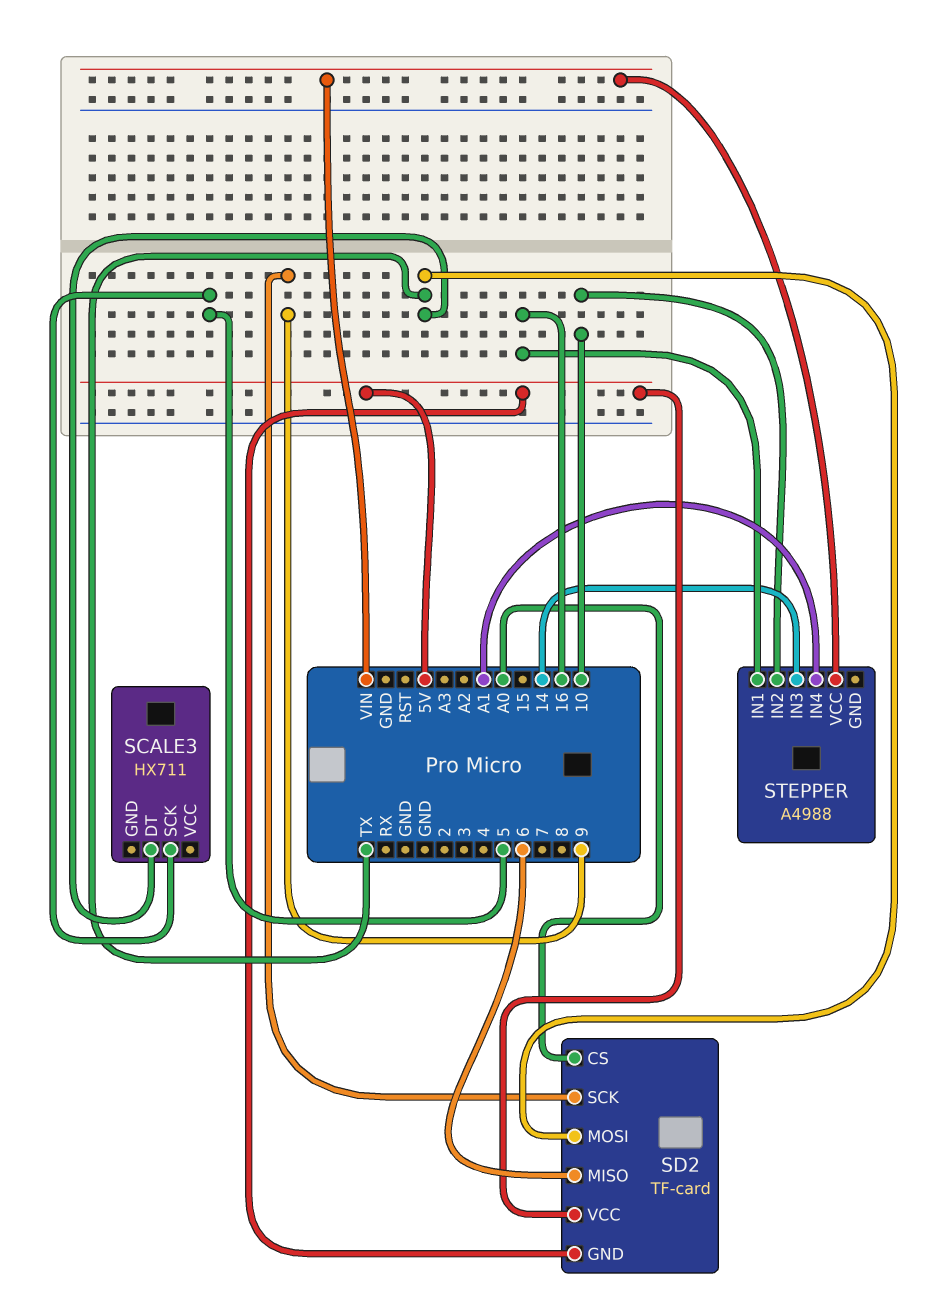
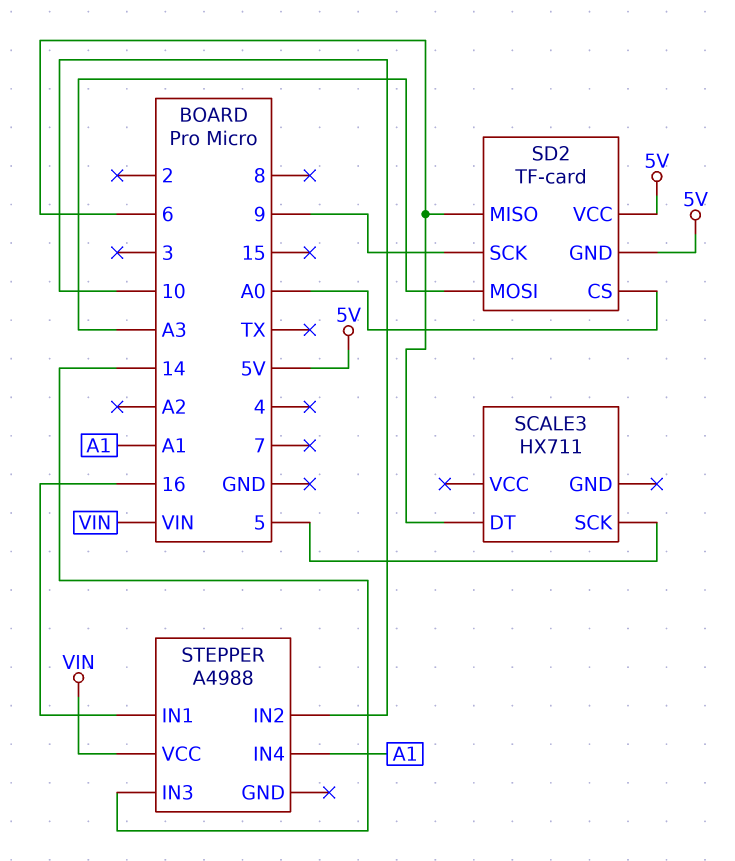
SCALE3 pin DT: TX -> 6
SD2 pin MOSI: TX -> A3

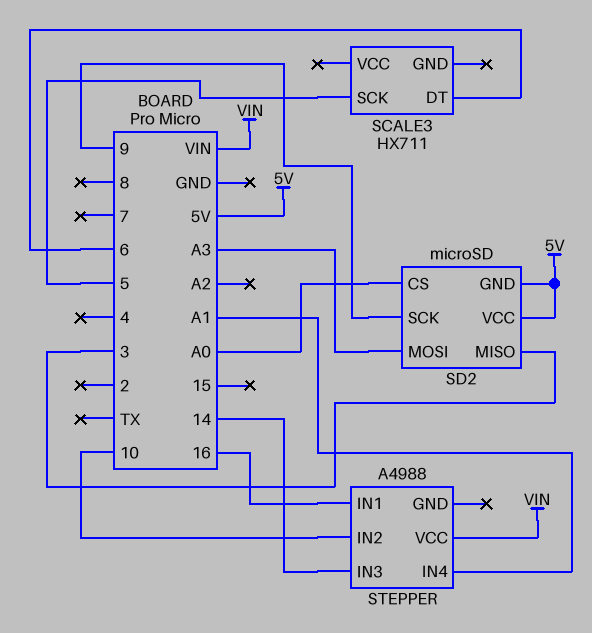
SD2: TF-card -> microSD
SD2 pin MISO: 6 -> 3

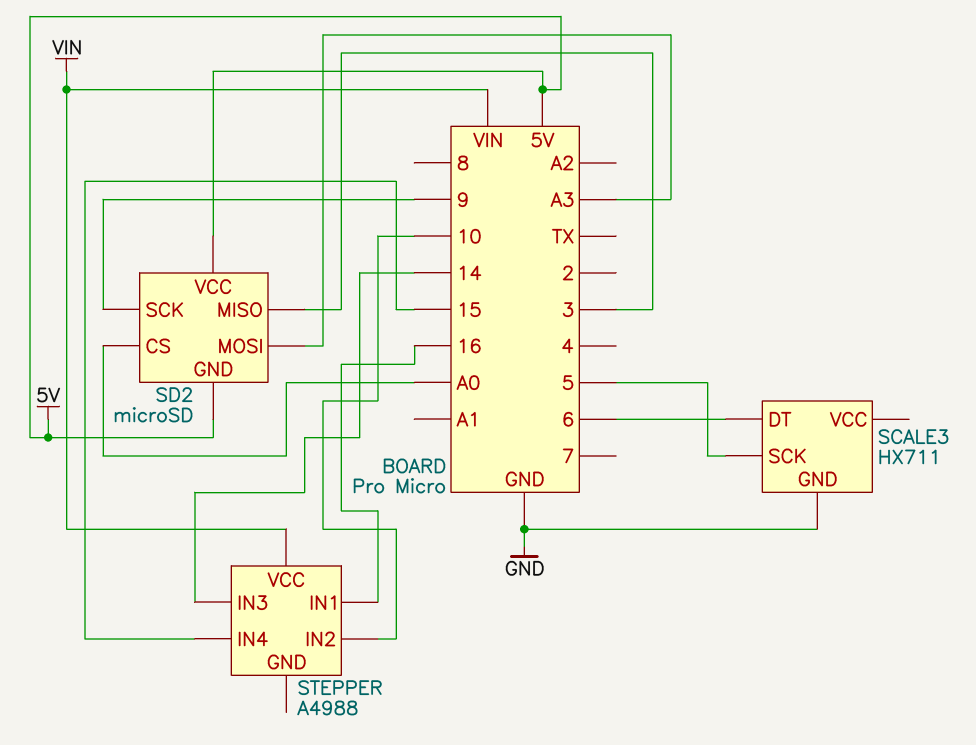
SCALE3 pin GND: none -> GND
STEPPER pin IN4: A1 -> 15

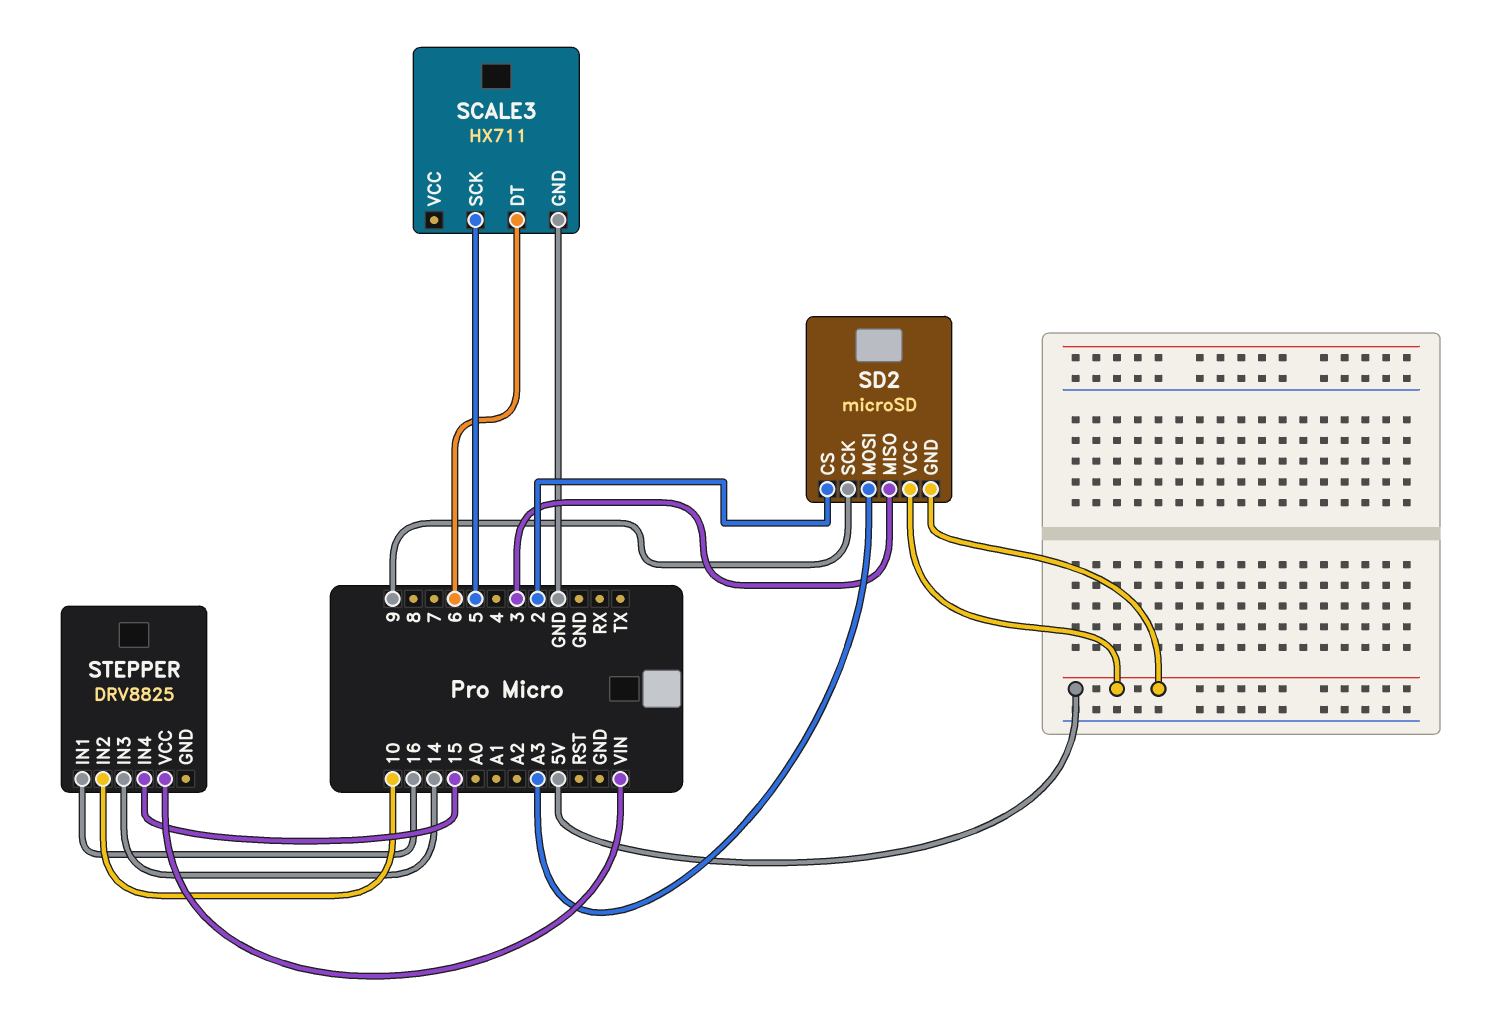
SD2 pin CS: A0 -> 2
STEPPER: A4988 -> DRV8825

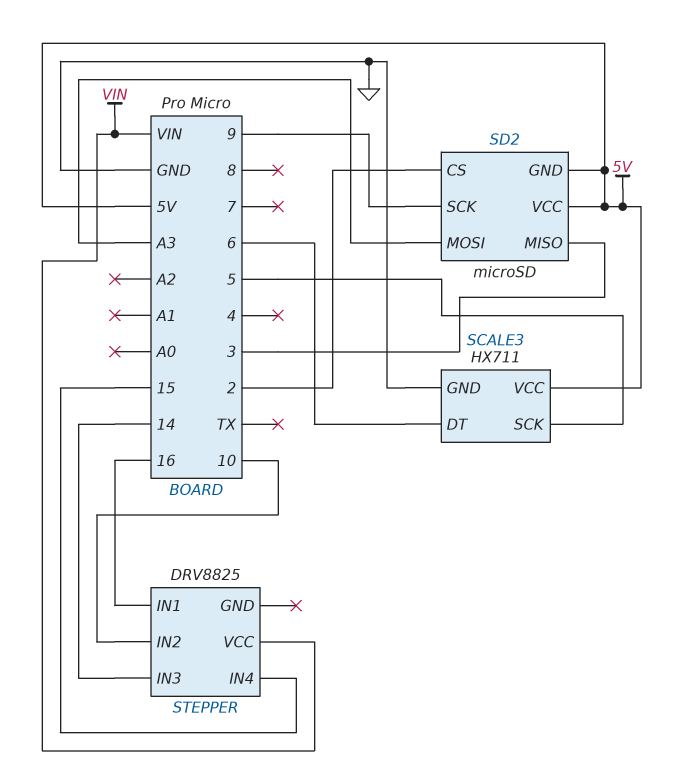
SCALE3 pin VCC: none -> 5V

